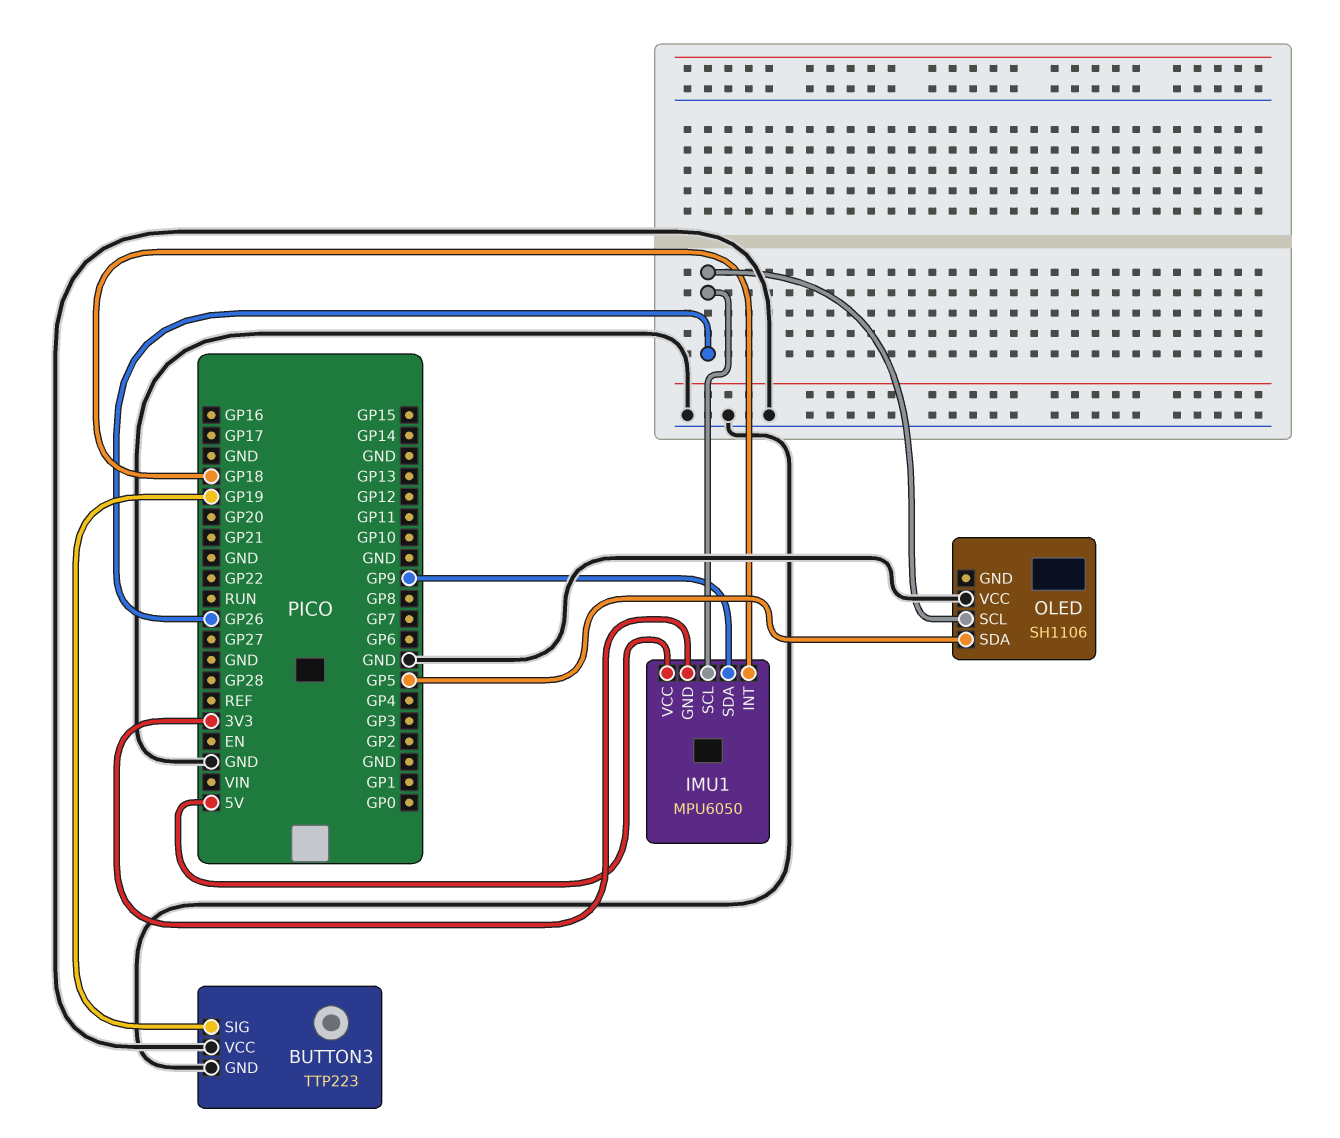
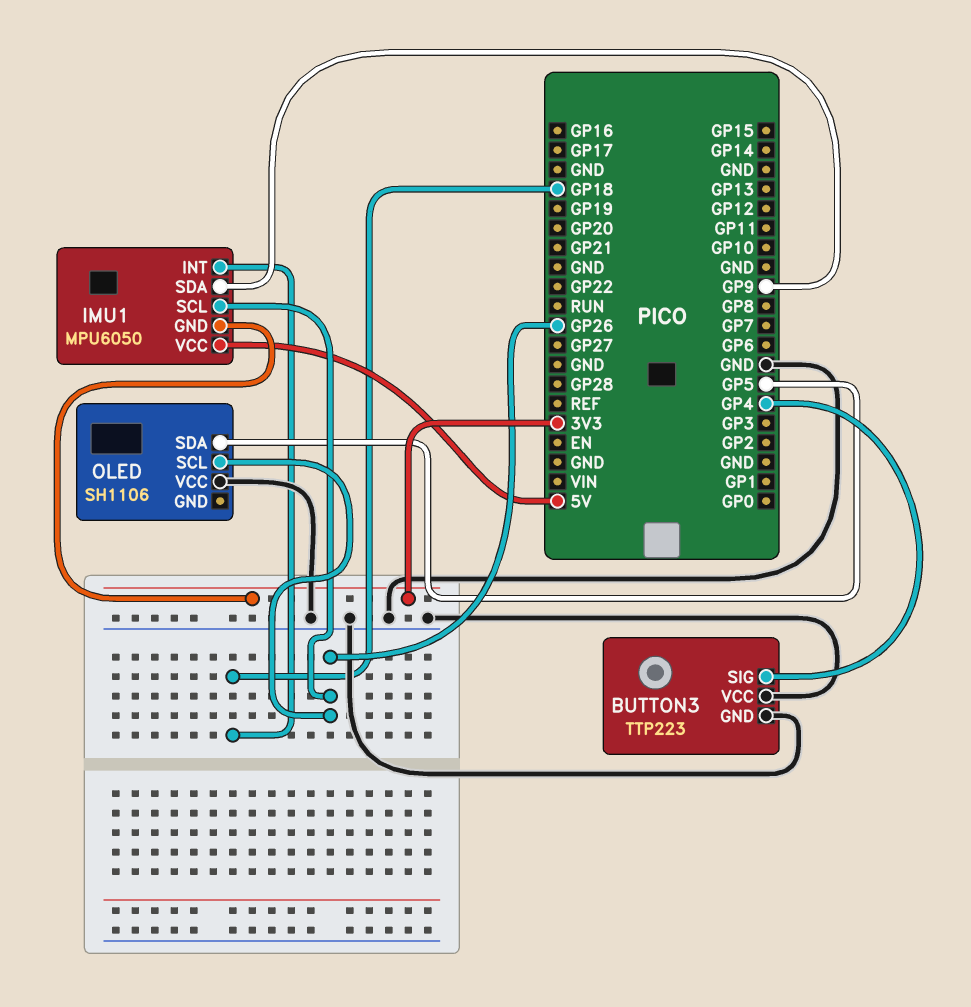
BUTTON3 pin SIG: GP19 -> GP4

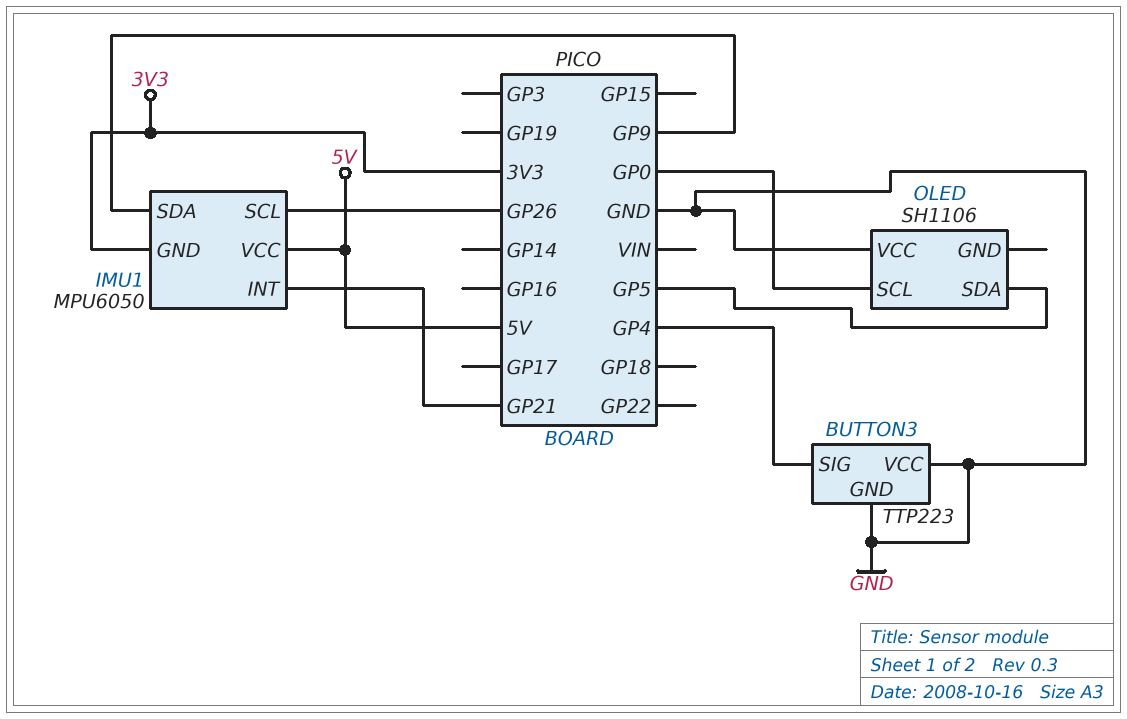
IMU1 pin INT: GP18 -> GP21
OLED pin SCL: GP26 -> GP0

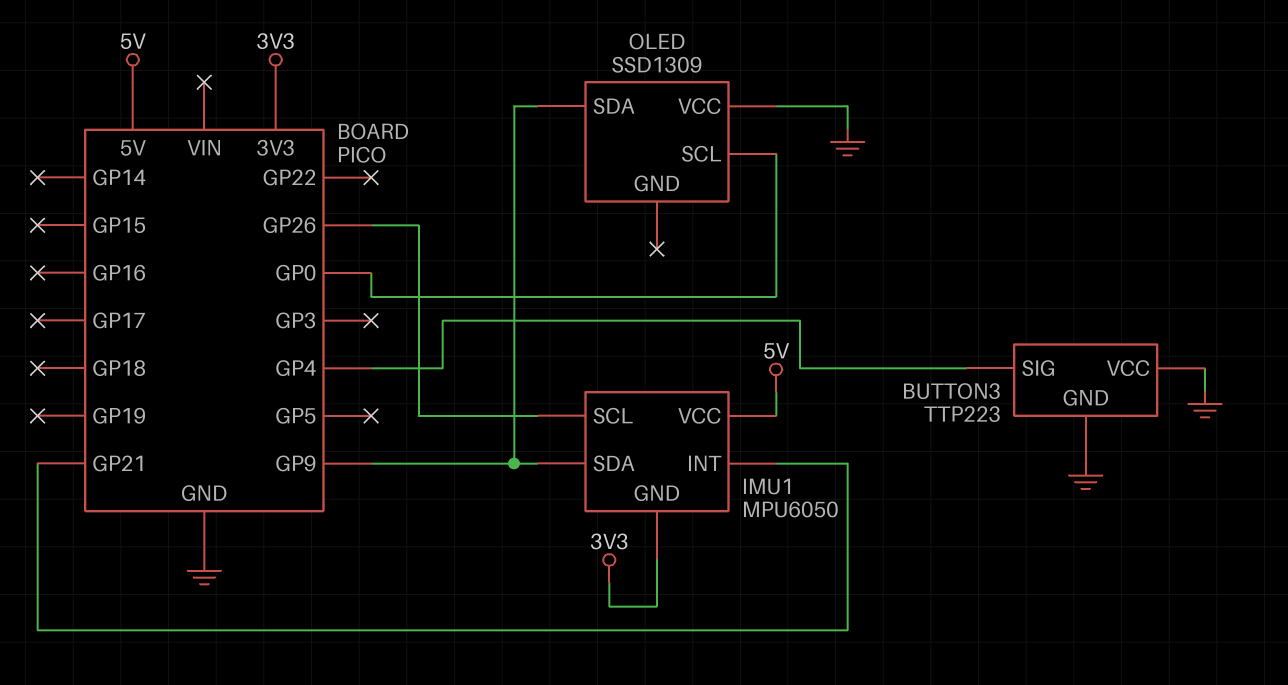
OLED: SH1106 -> SSD1309
OLED pin SDA: GP5 -> GP9

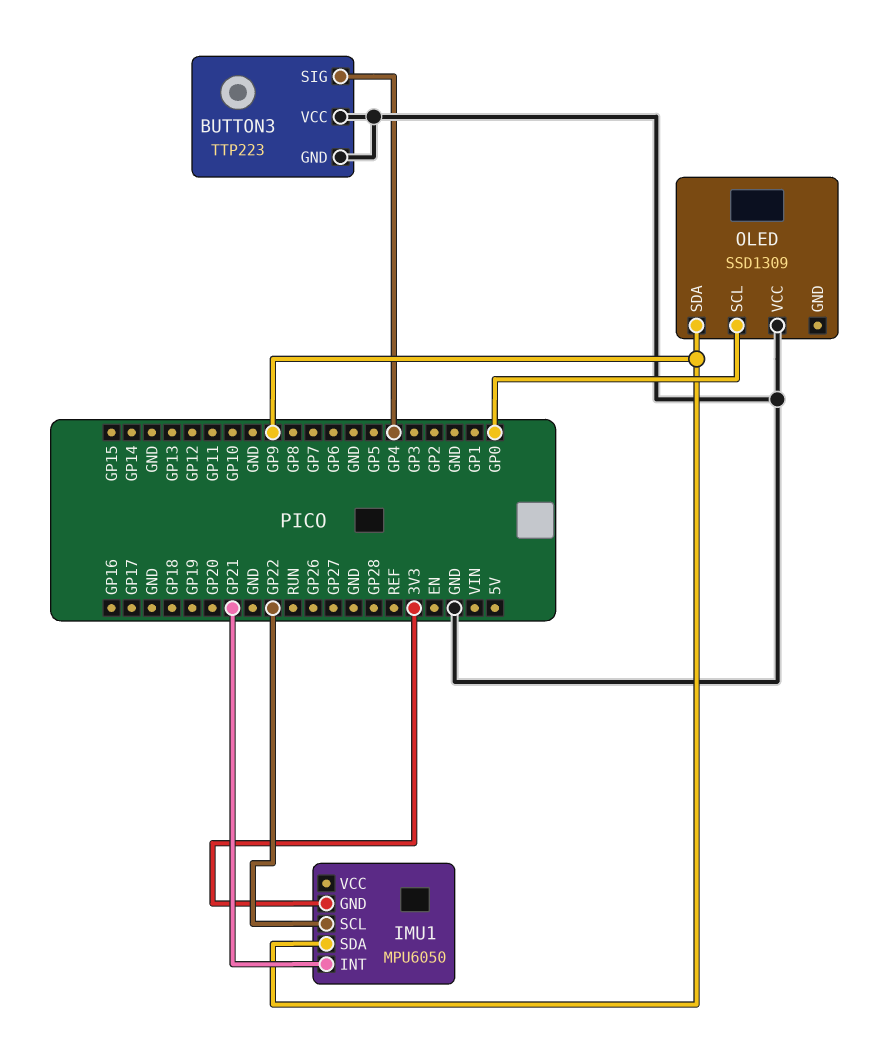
IMU1 pin SCL: GP26 -> GP22
IMU1 pin VCC: 5V -> none

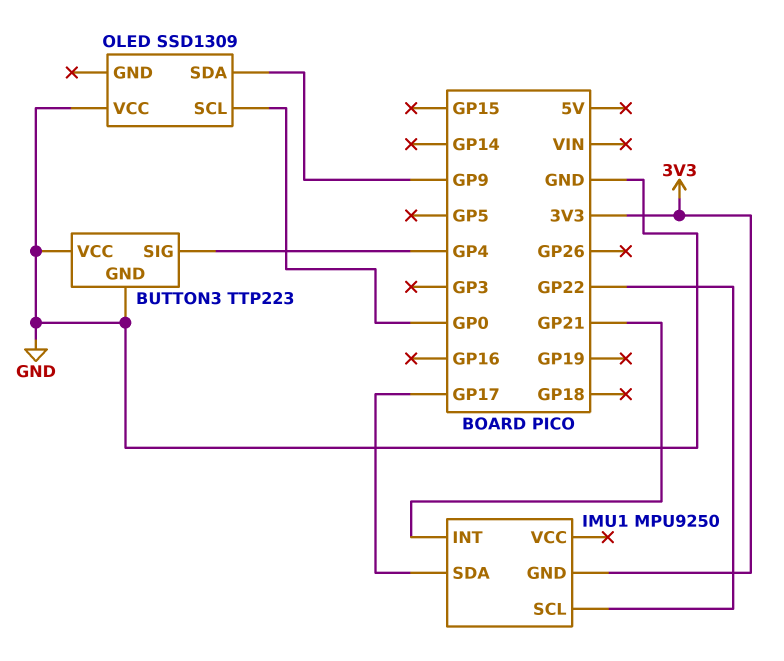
IMU1: MPU6050 -> MPU9250
IMU1 pin SDA: GP9 -> GP17

